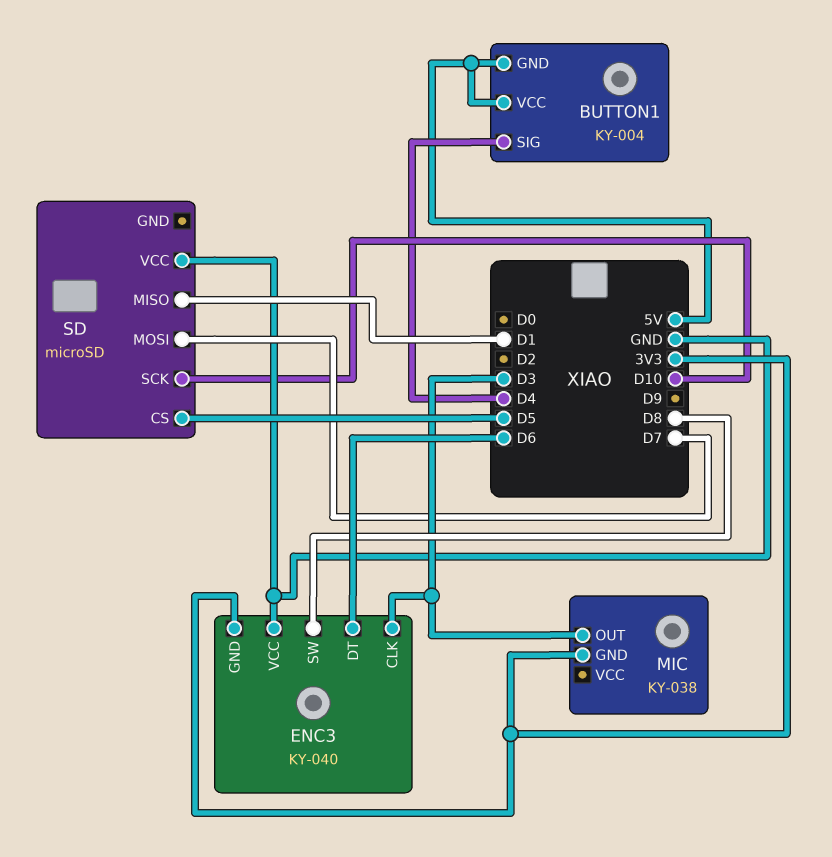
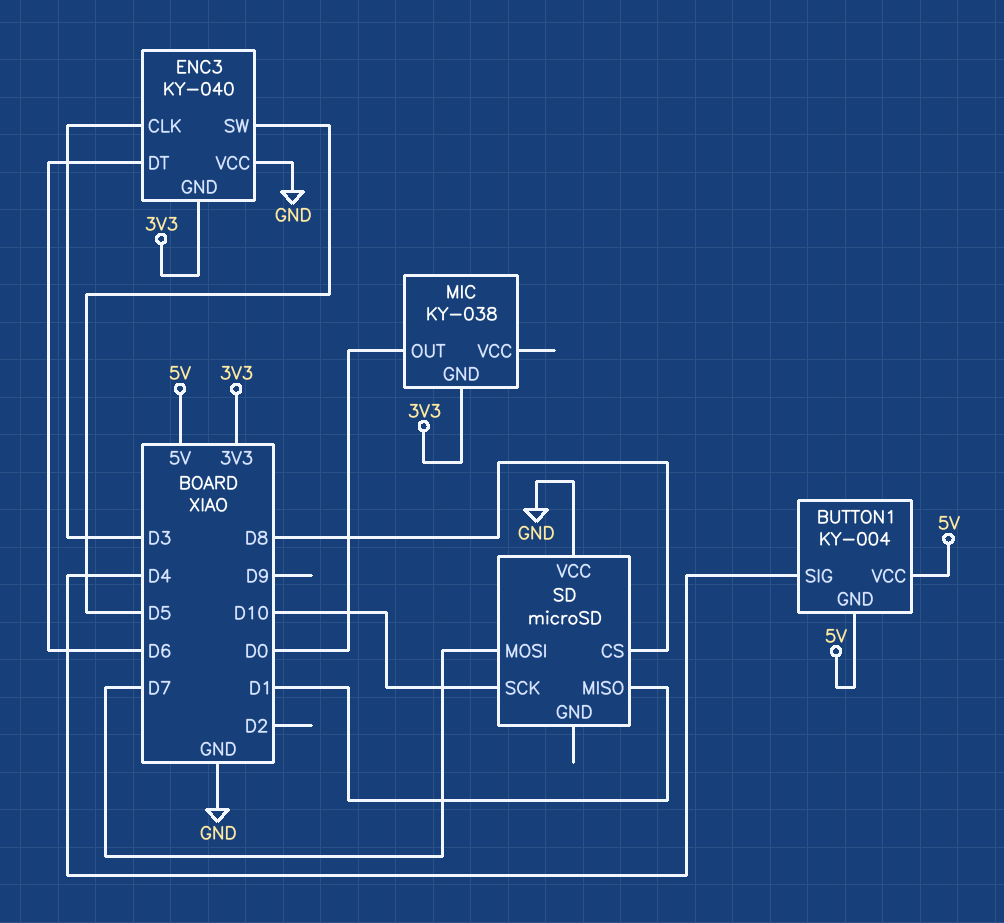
ENC3 pin SW: D8 -> D5
MIC pin OUT: D3 -> D0
SD pin CS: D5 -> D8

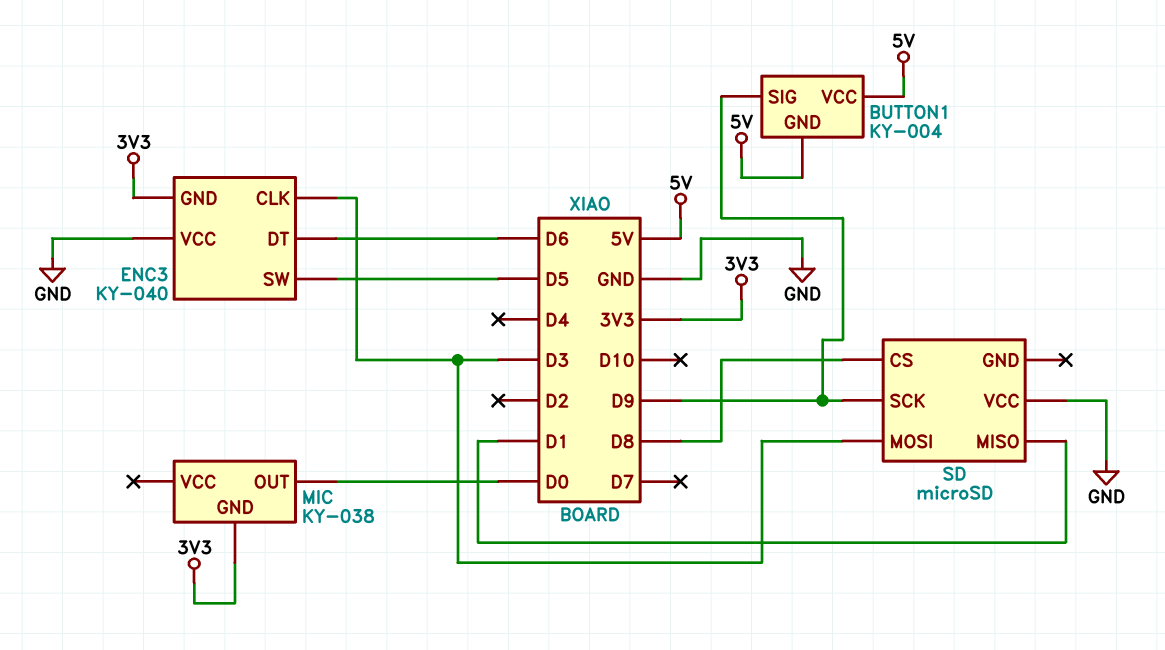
BUTTON1 pin SIG: D4 -> D9
SD pin MOSI: D7 -> D3
SD pin SCK: D10 -> D9

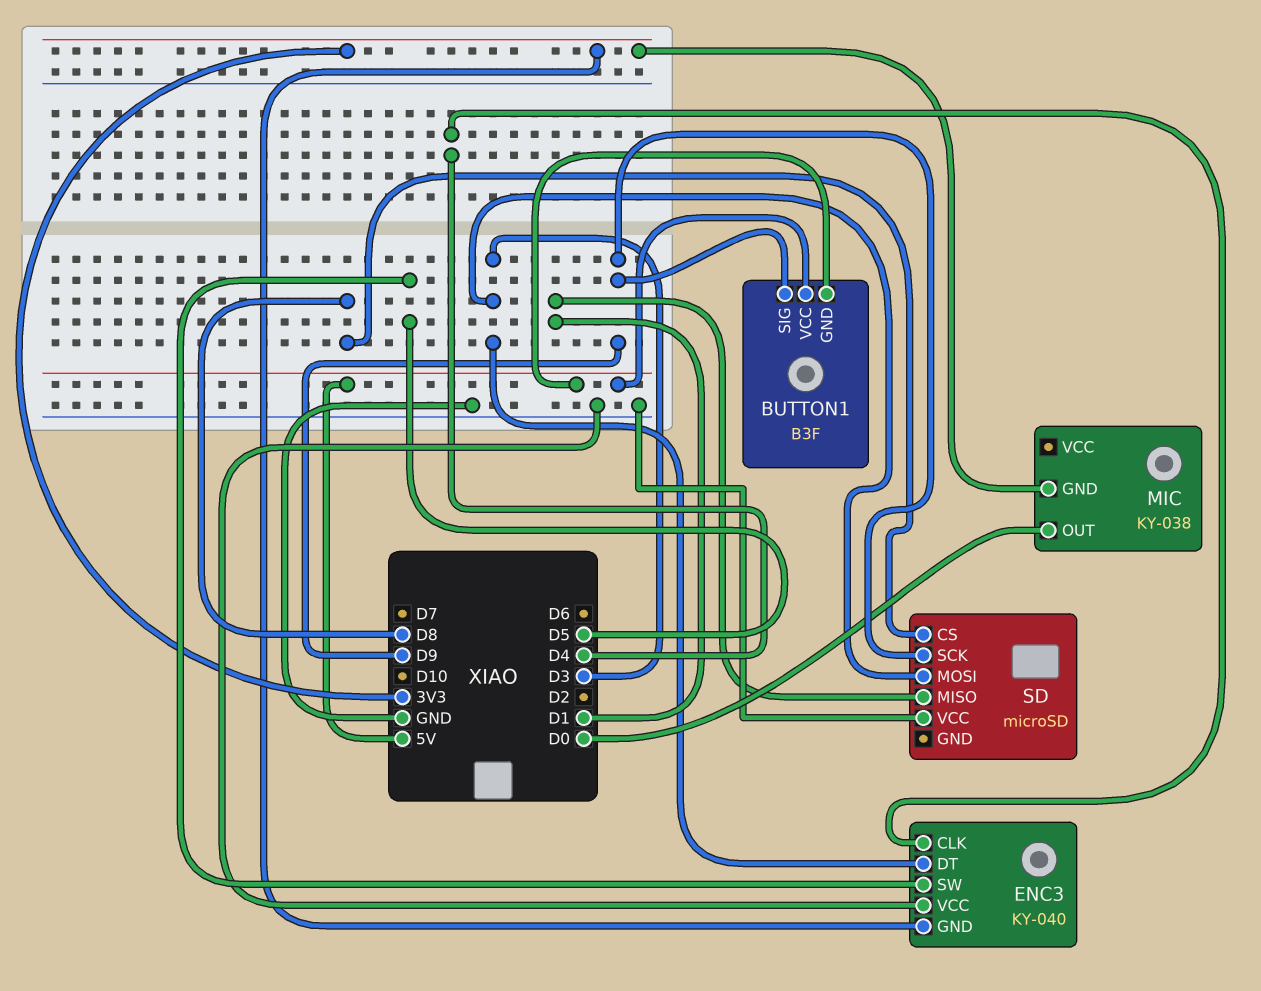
BUTTON1: KY-004 -> B3F
ENC3 pin CLK: D3 -> D4
ENC3 pin DT: D6 -> D3

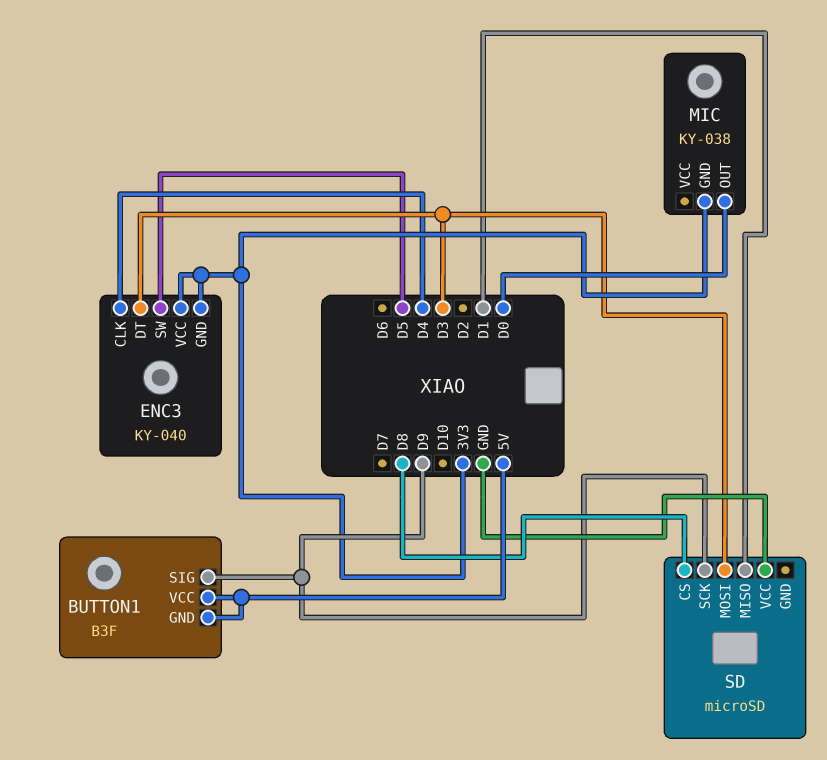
ENC3 pin VCC: GND -> 3V3

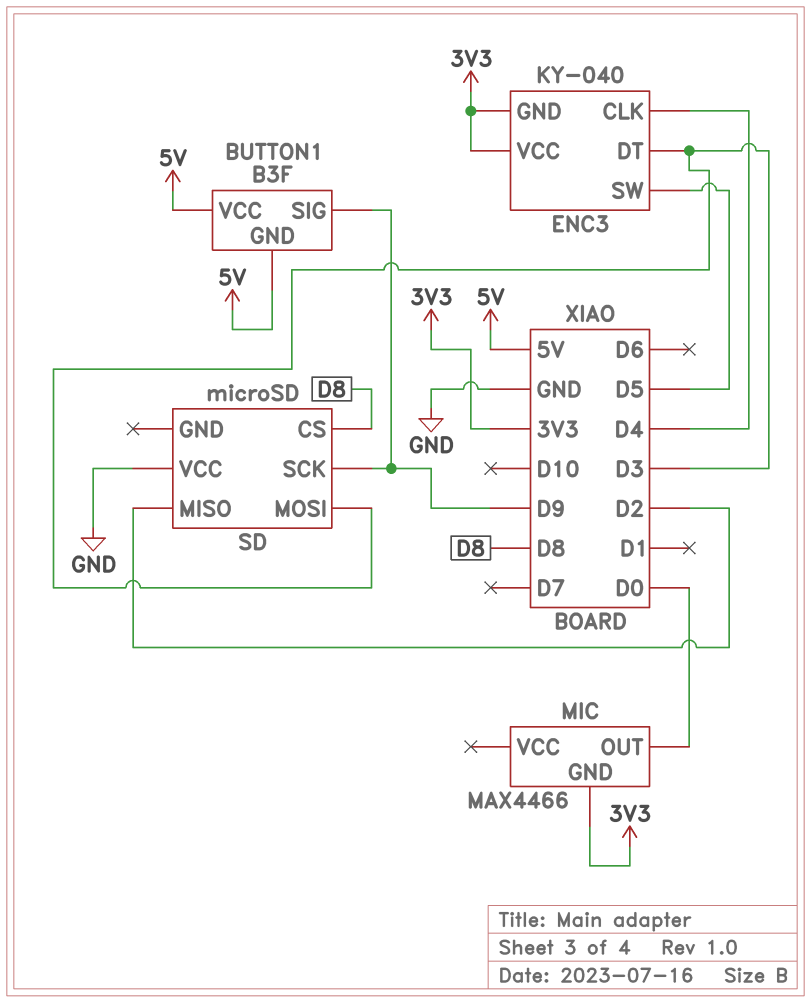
MIC: KY-038 -> MAX4466
SD pin MISO: D1 -> D2

